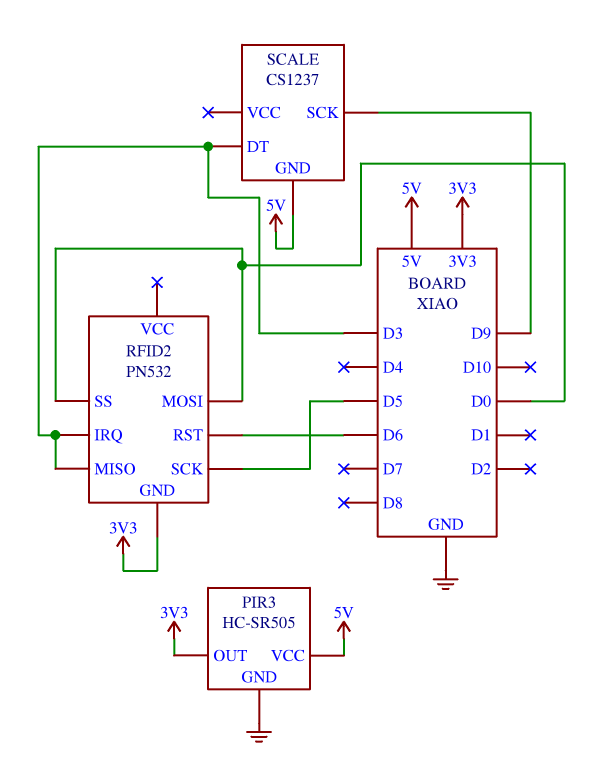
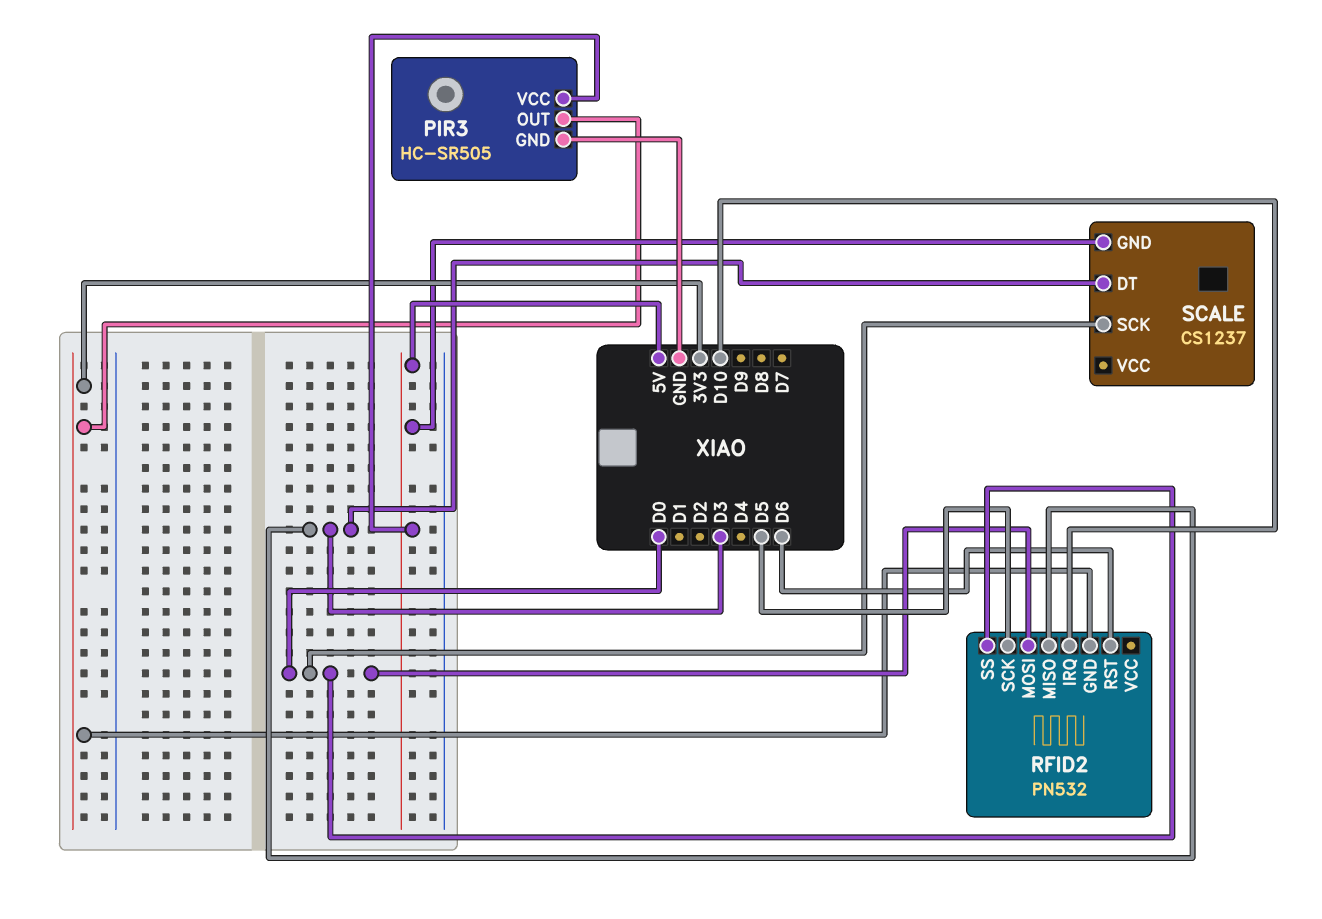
RFID2 pin IRQ: D3 -> D10
SCALE pin SCK: D9 -> D0

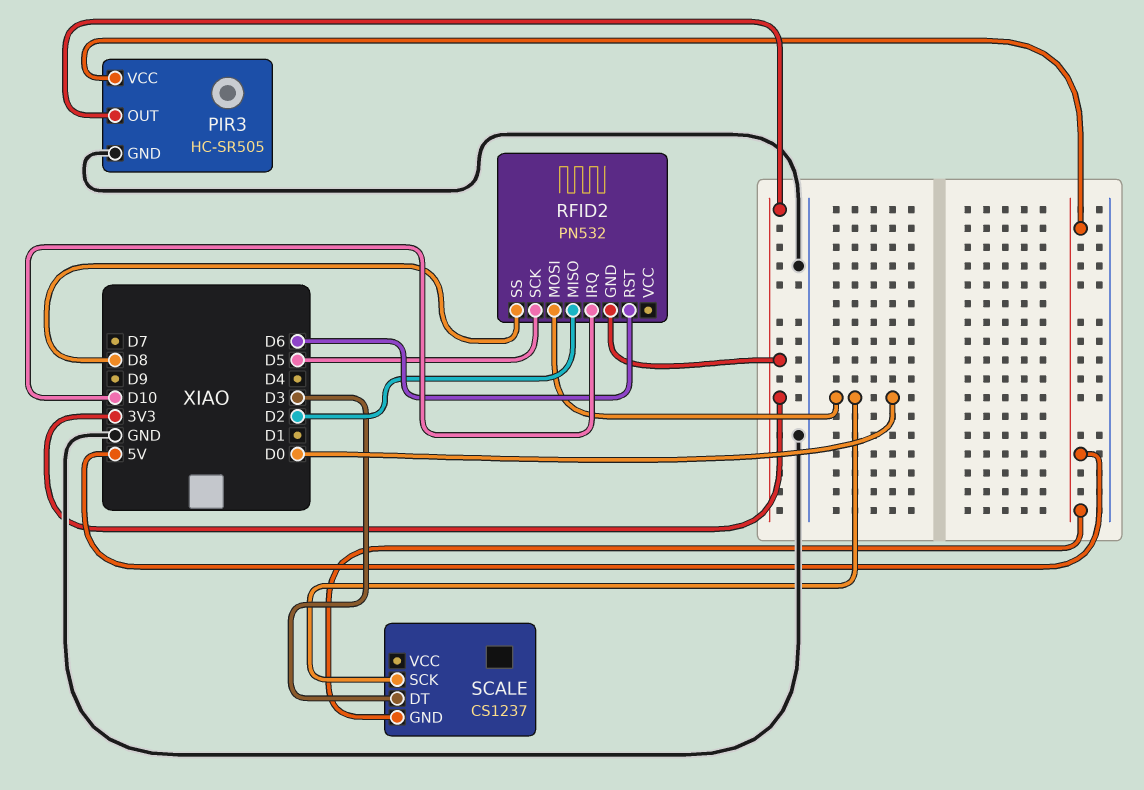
RFID2 pin MISO: D3 -> D2
RFID2 pin SS: D0 -> D8

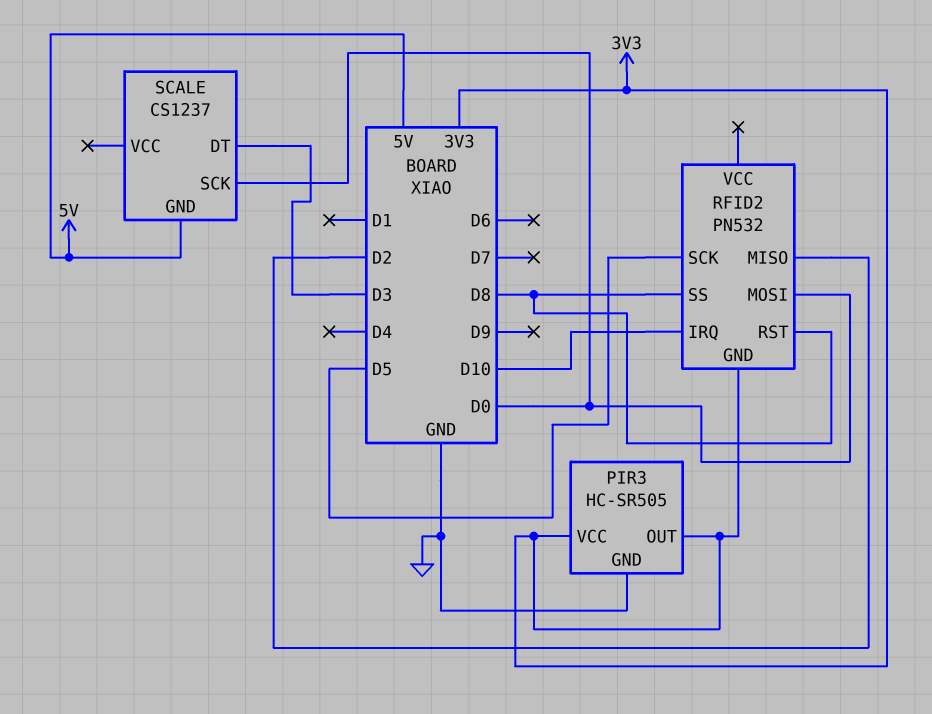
PIR3 pin VCC: 5V -> 3V3
RFID2 pin RST: D6 -> D8

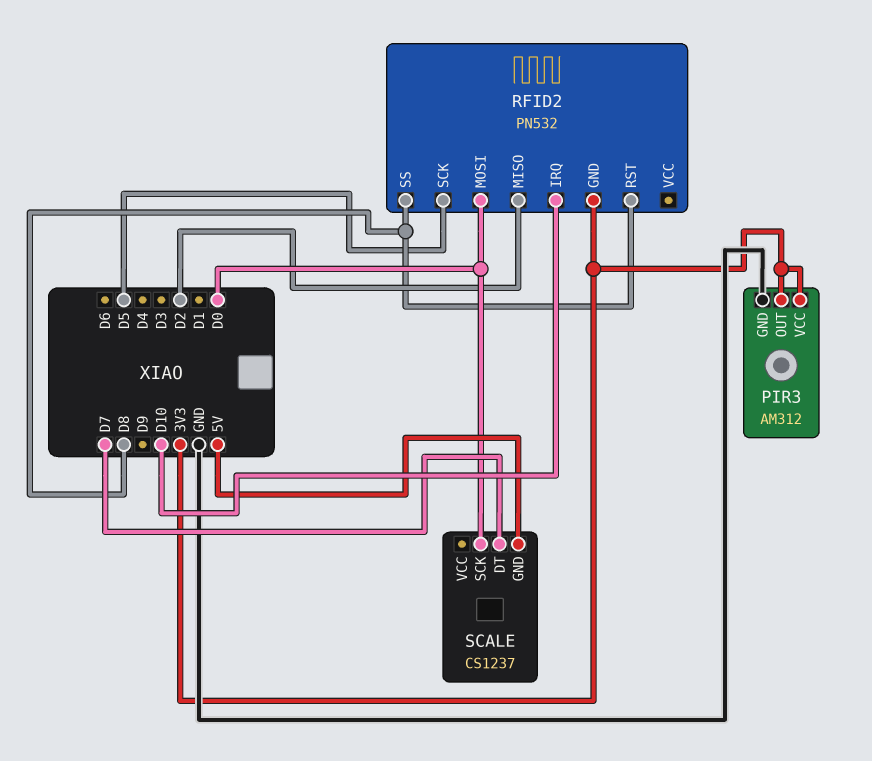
PIR3: HC-SR505 -> AM312
SCALE pin DT: D3 -> D7

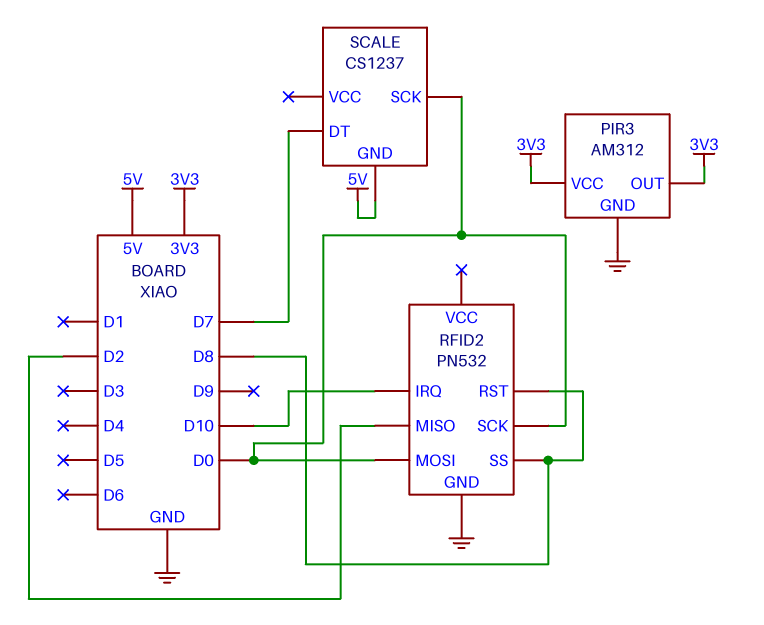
RFID2 pin GND: 3V3 -> GND
RFID2 pin SCK: D5 -> D0

